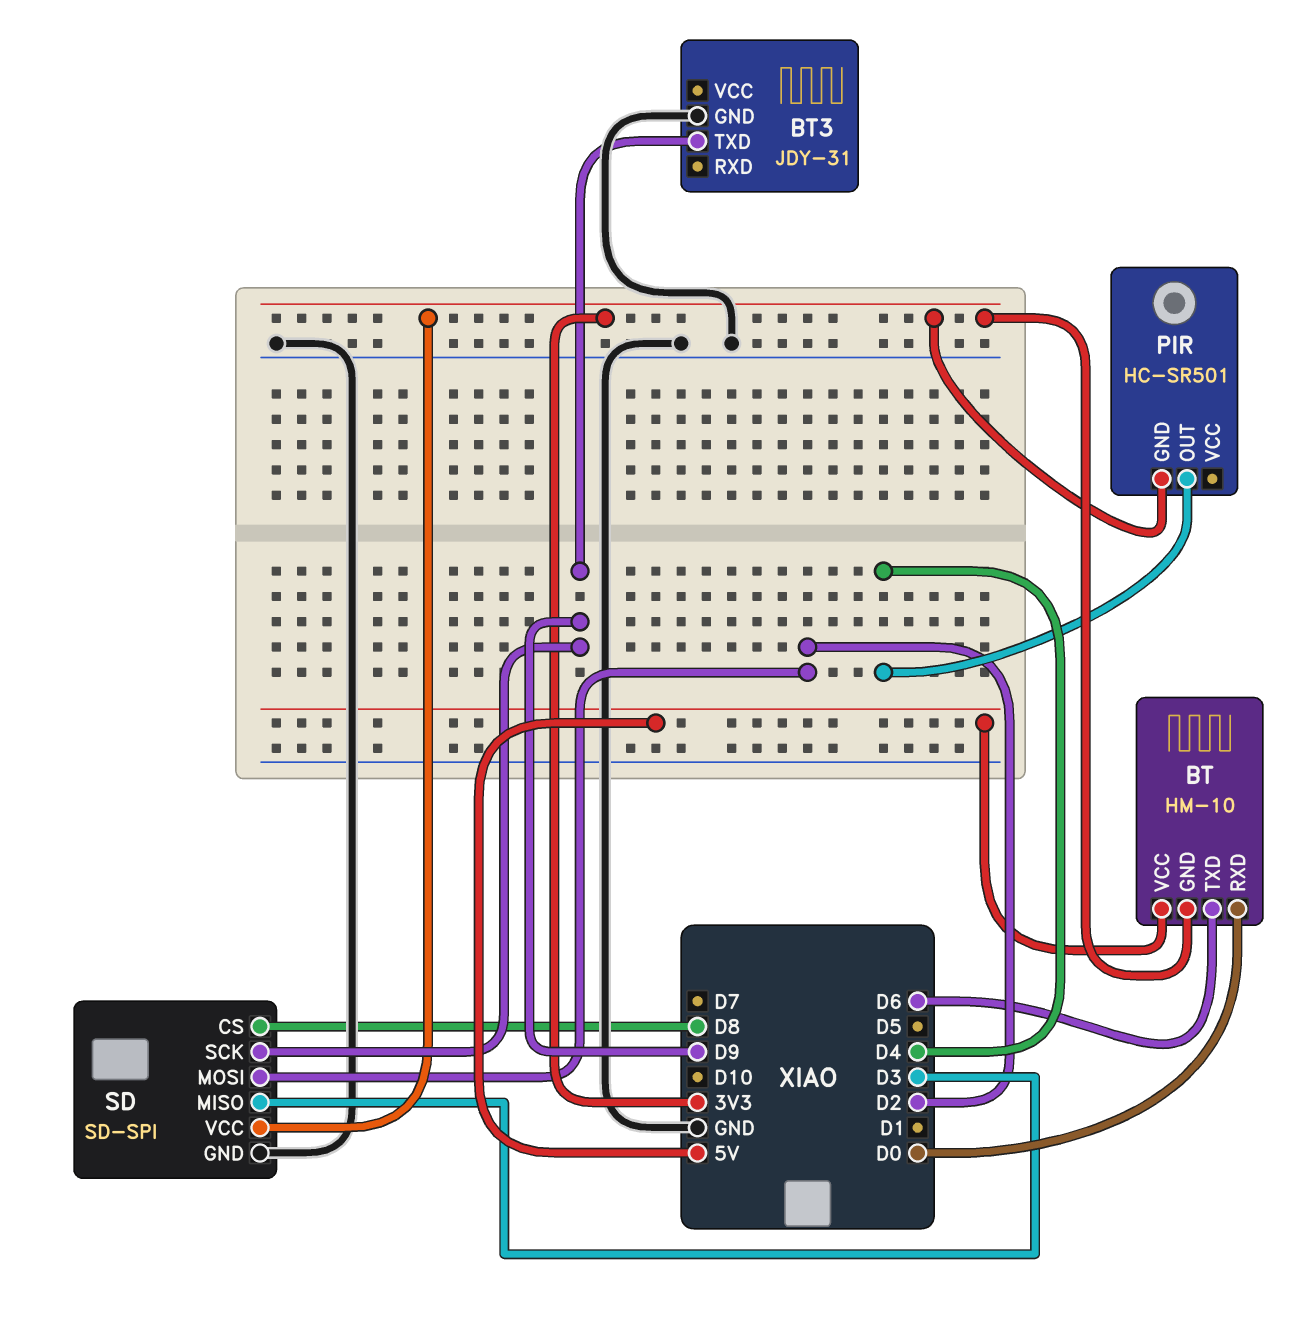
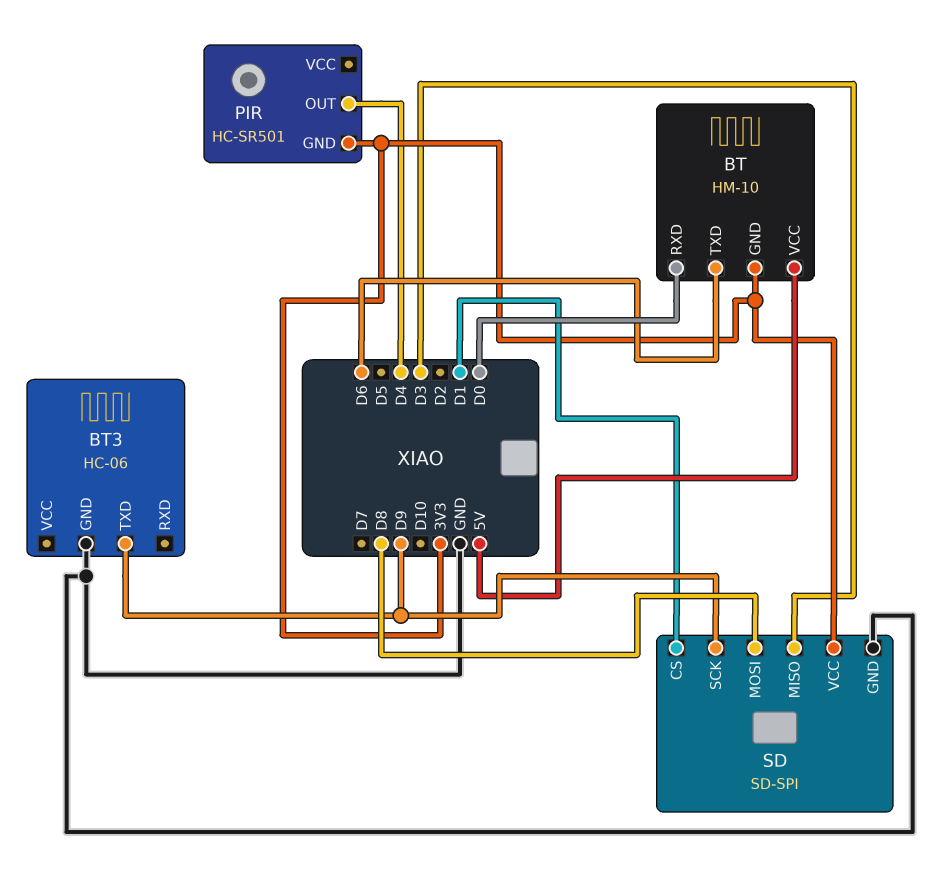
BT3: JDY-31 -> HC-06
SD pin CS: D8 -> D1
SD pin MOSI: D2 -> D8

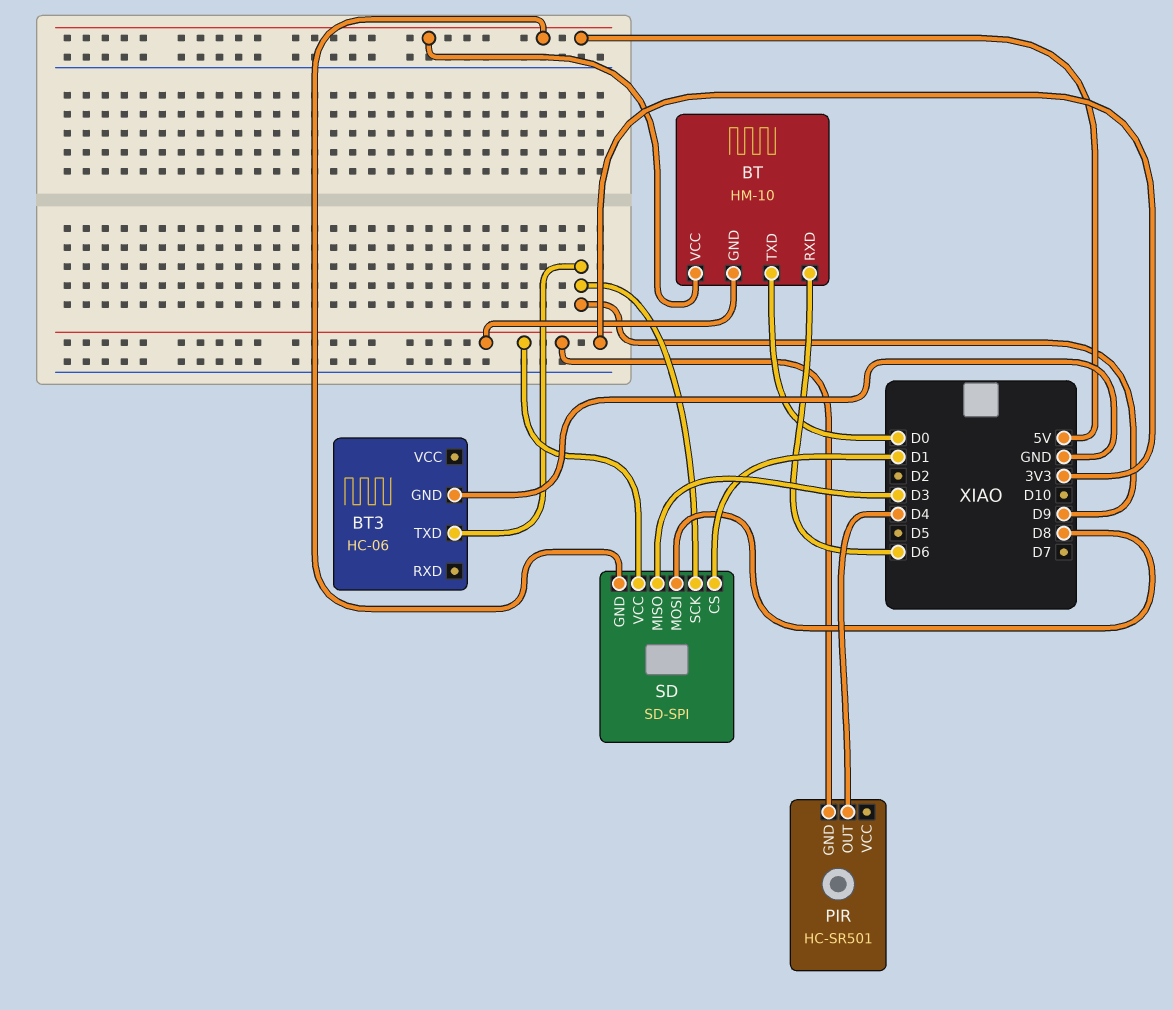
BT pin RXD: D0 -> D6
BT pin TXD: D6 -> D0
SD pin GND: GND -> 5V

